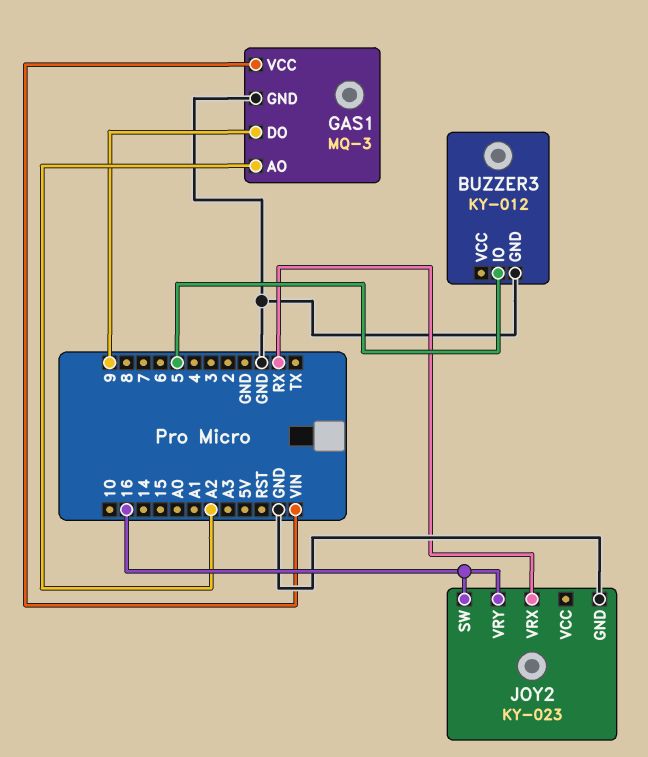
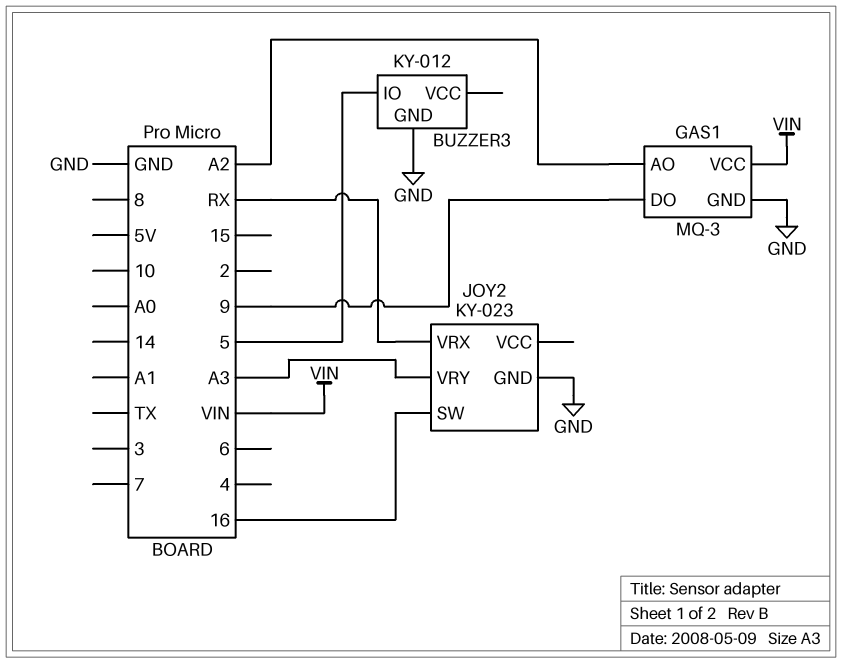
JOY2 pin VRY: 16 -> A3

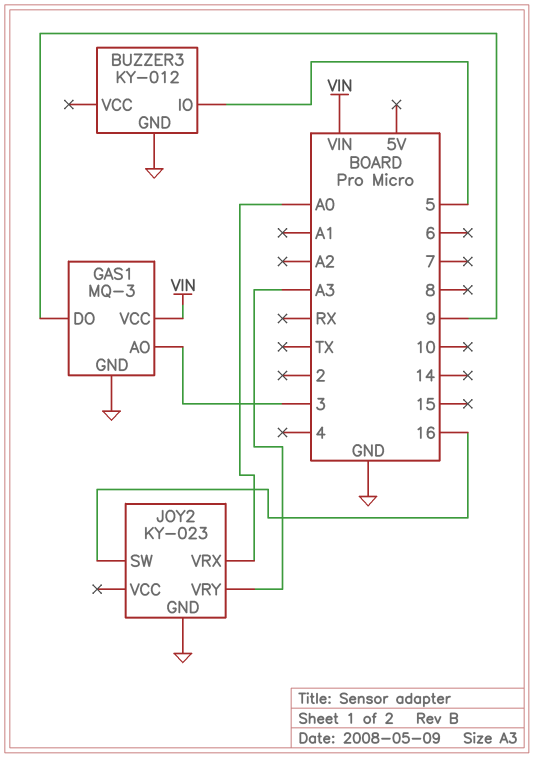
GAS1 pin AO: A2 -> 3
JOY2 pin VRX: RX -> A0

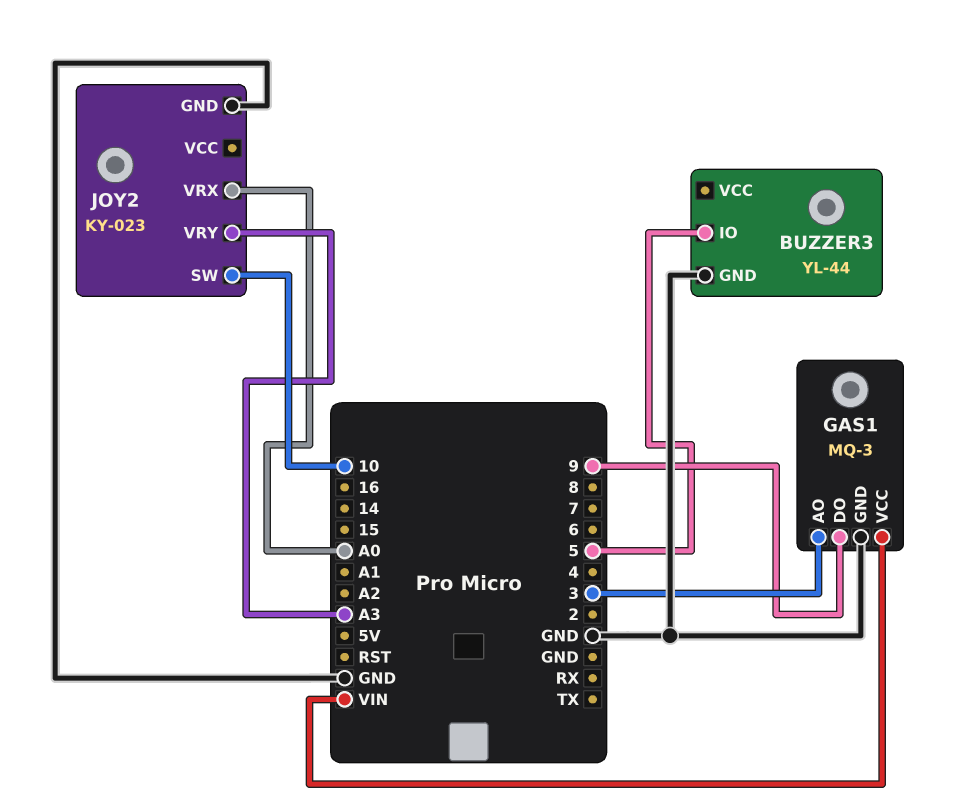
BUZZER3: KY-012 -> YL-44
JOY2 pin SW: 16 -> 10

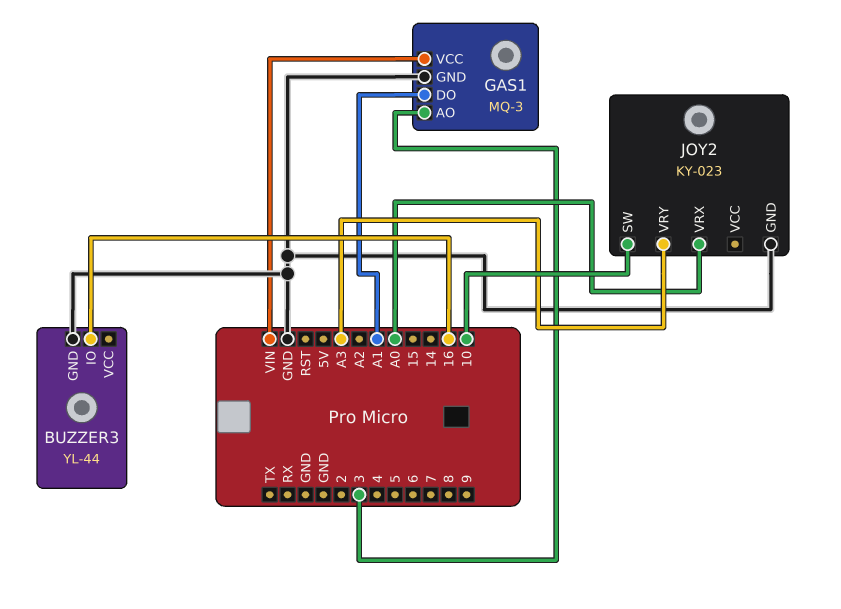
BUZZER3 pin IO: 5 -> 16
GAS1 pin DO: 9 -> A1

